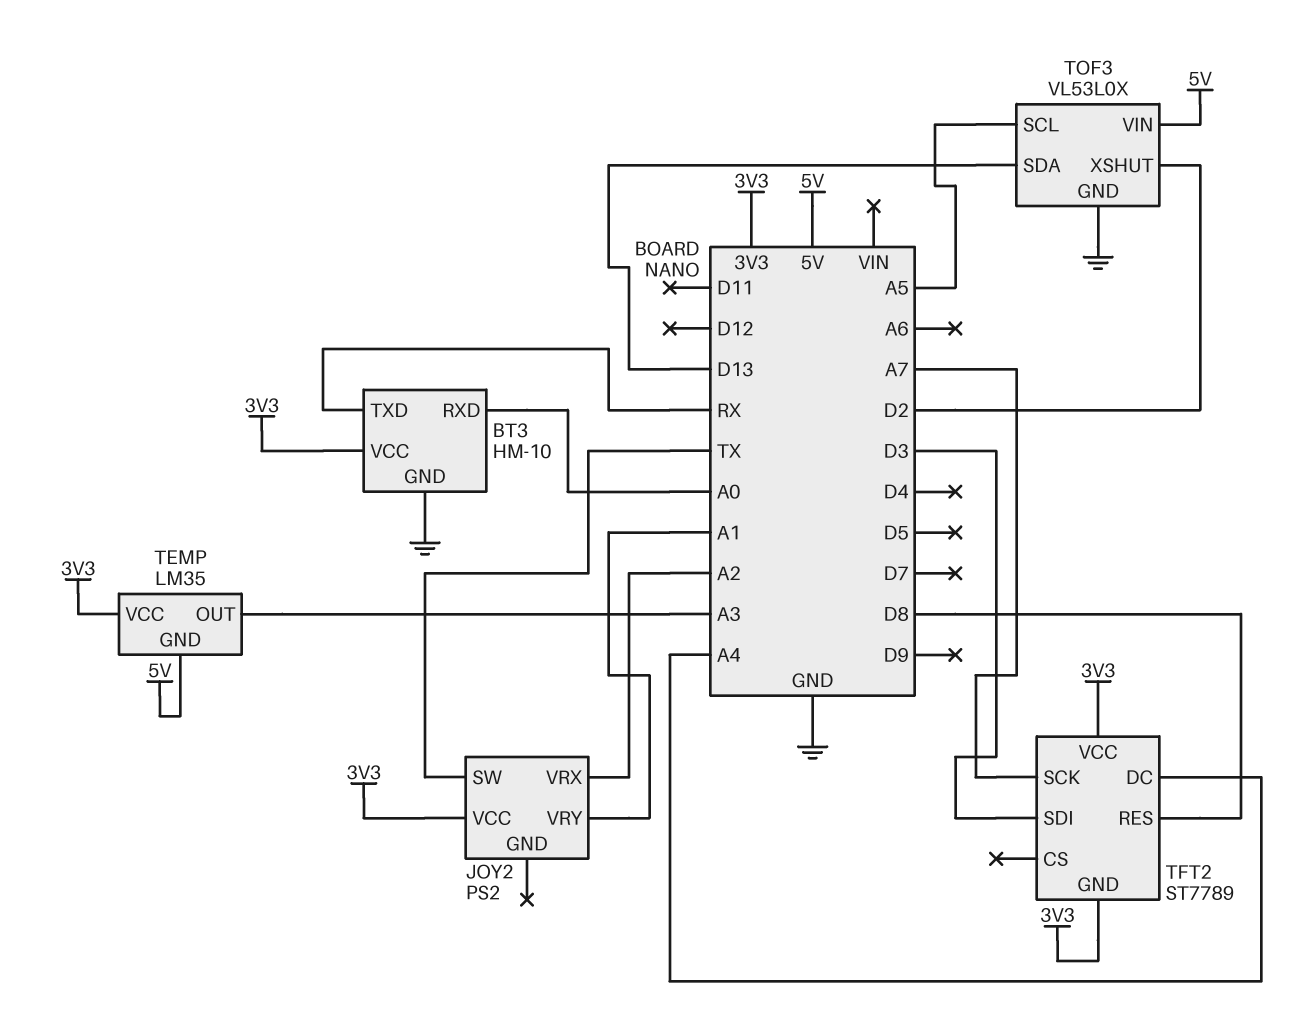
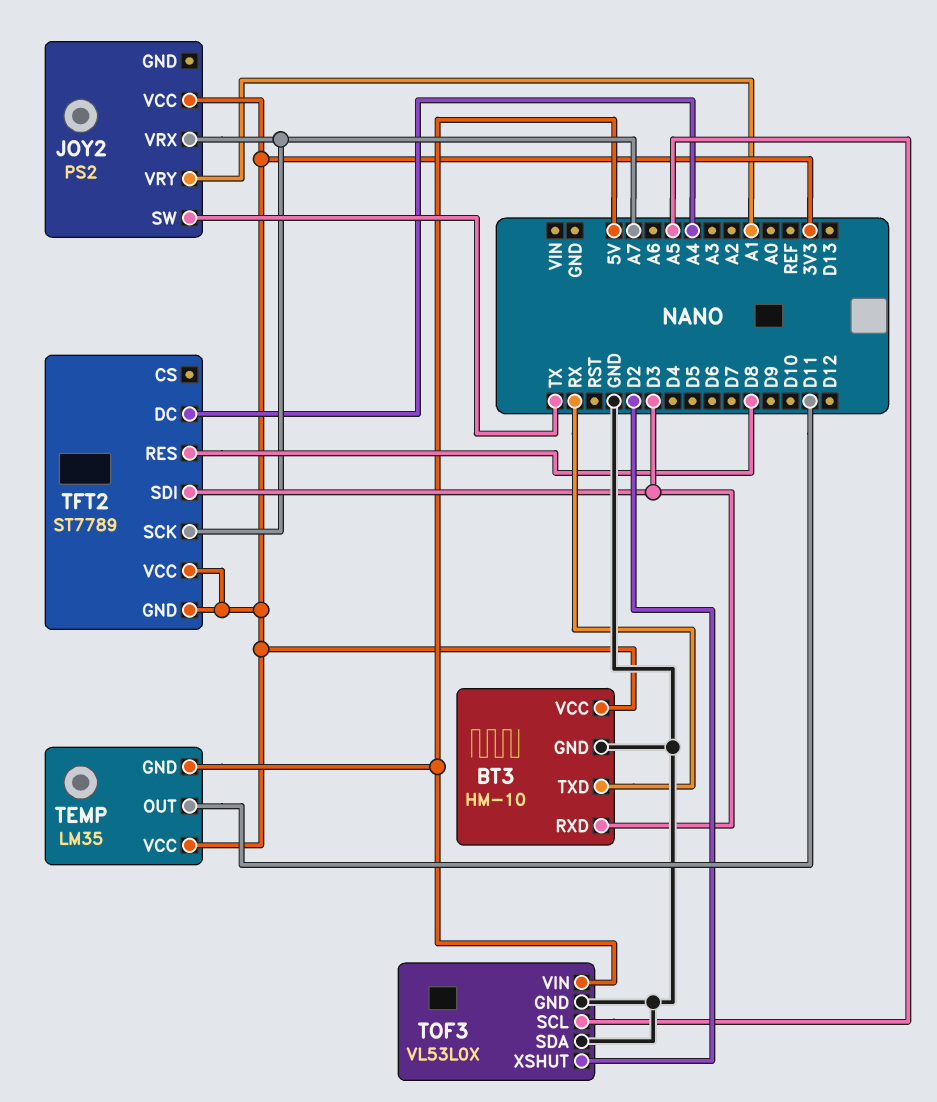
BT3 pin RXD: A0 -> D3
JOY2 pin VRX: A2 -> A7
TEMP pin OUT: A3 -> D11
TOF3 pin SDA: D13 -> GND

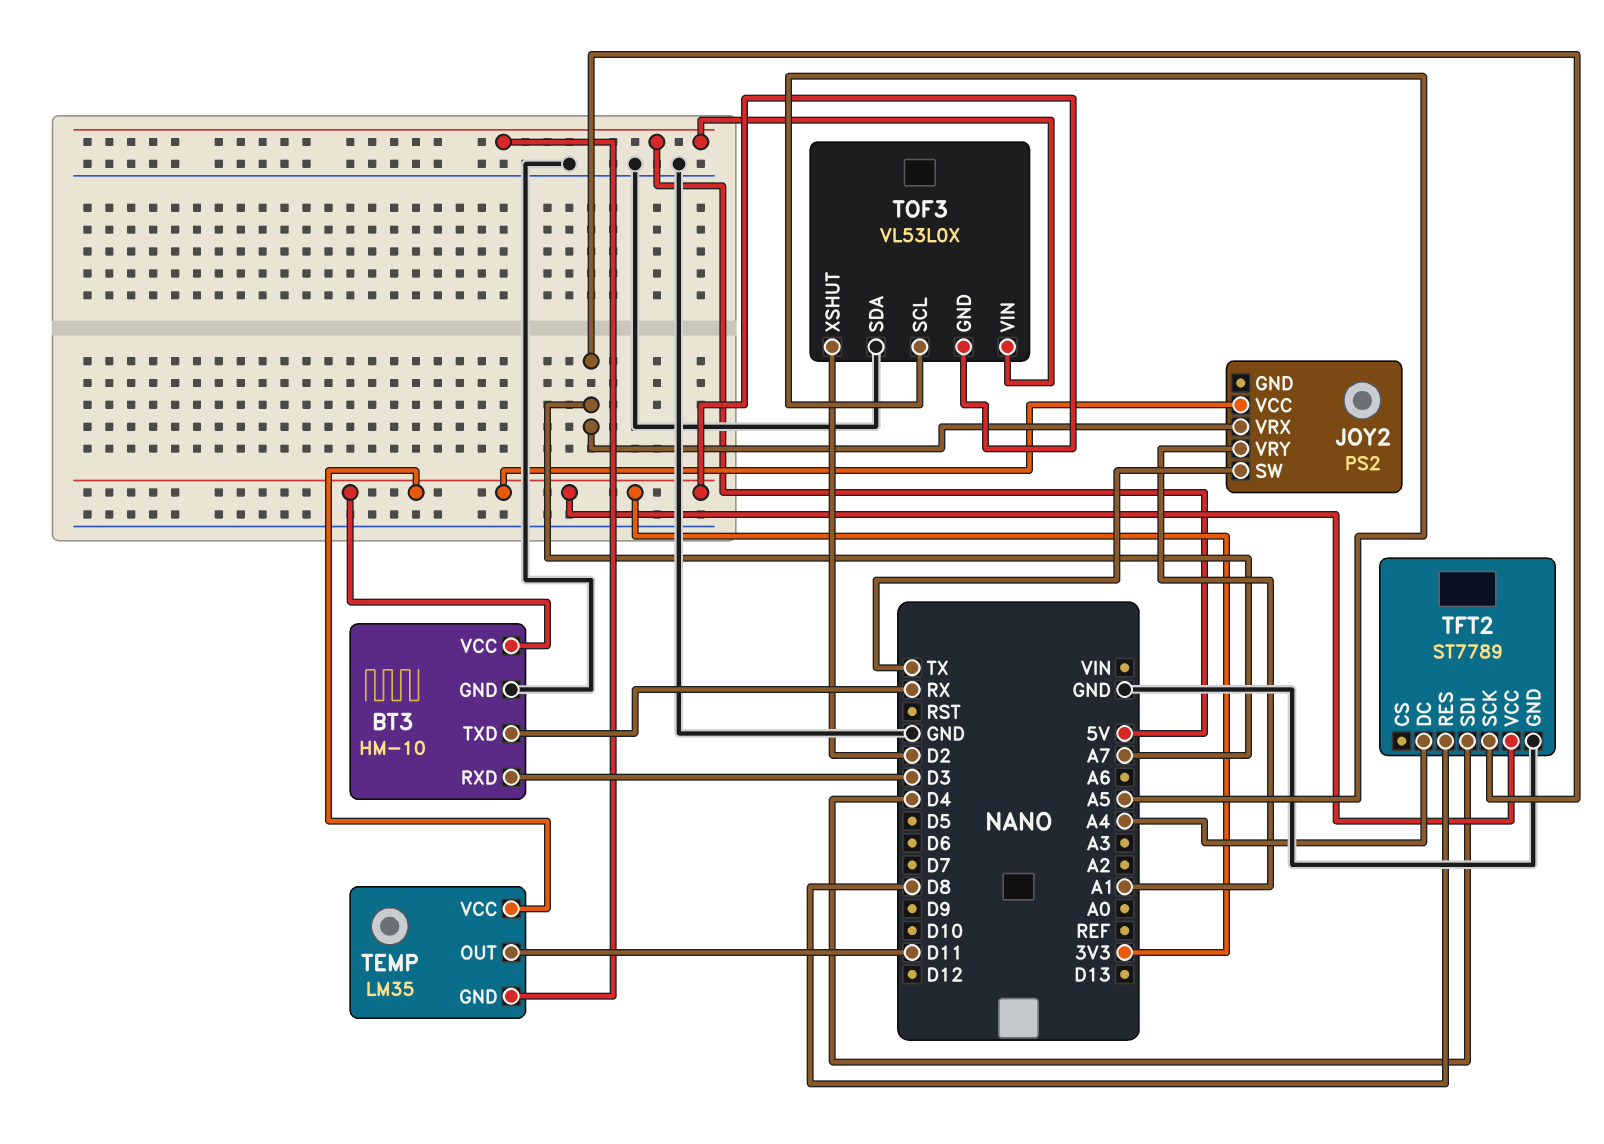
TFT2 pin GND: 3V3 -> GND
TFT2 pin SDI: D3 -> D4
TOF3 pin GND: GND -> 3V3

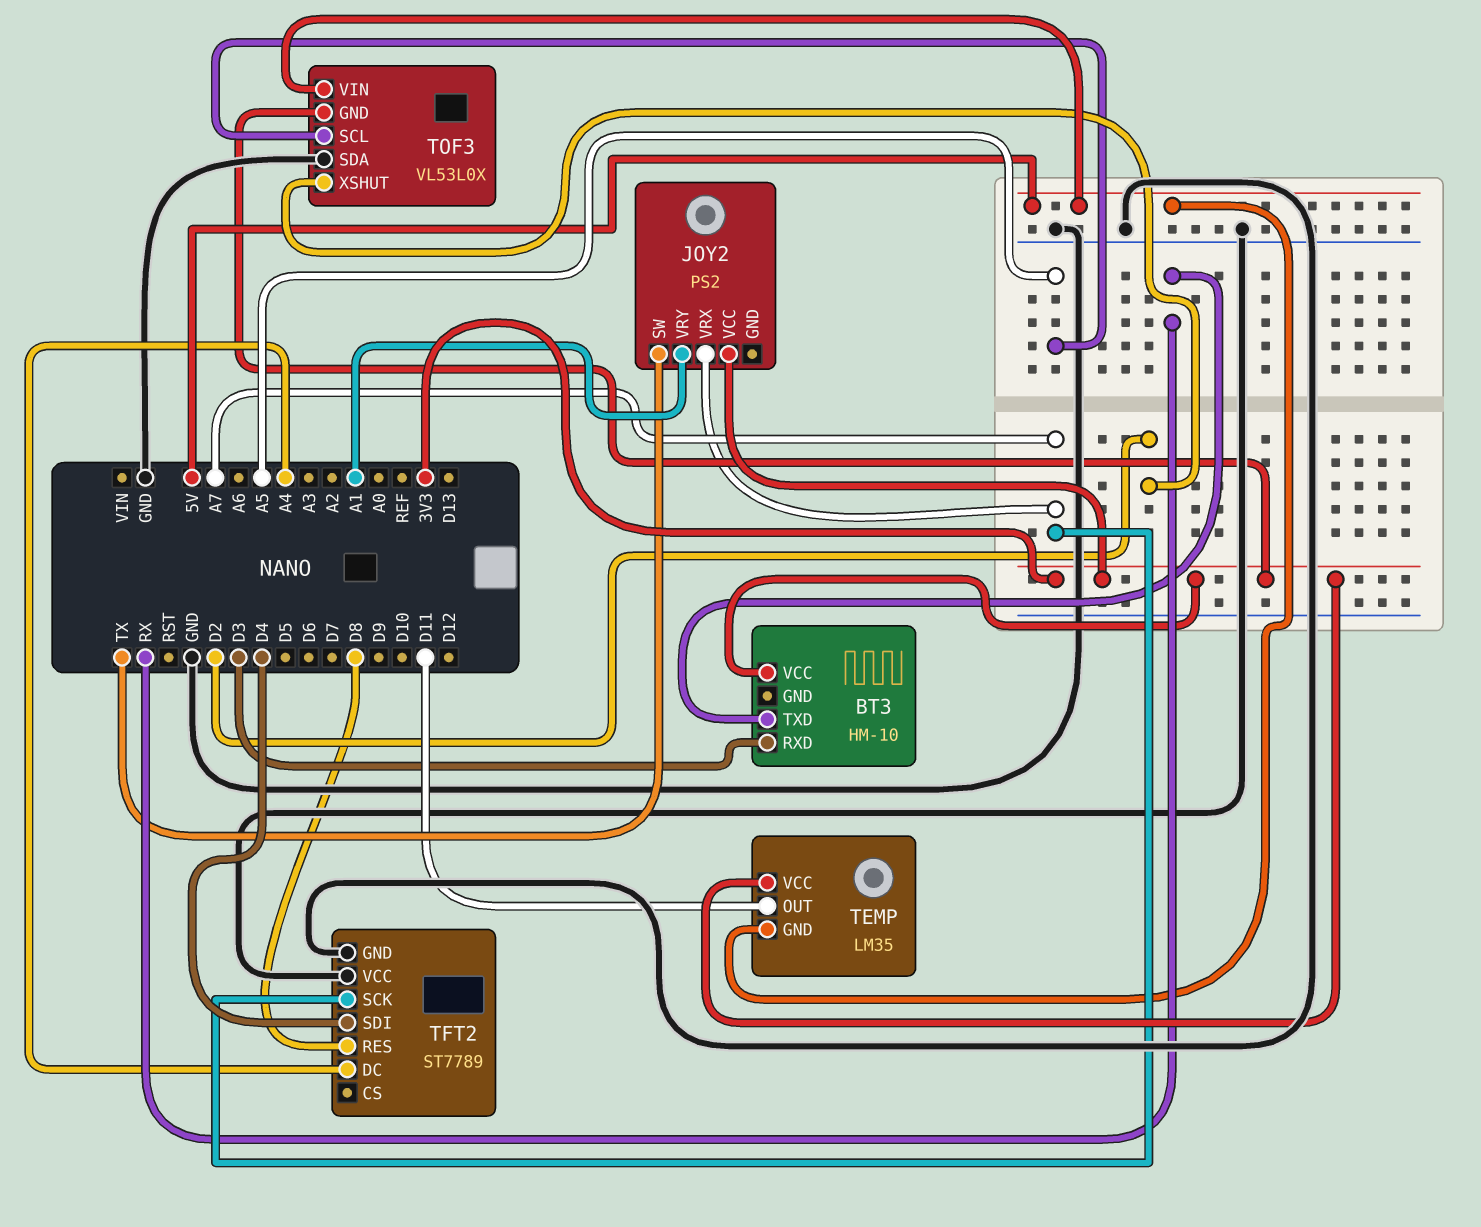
BT3 pin GND: GND -> none
TFT2 pin VCC: 3V3 -> GND

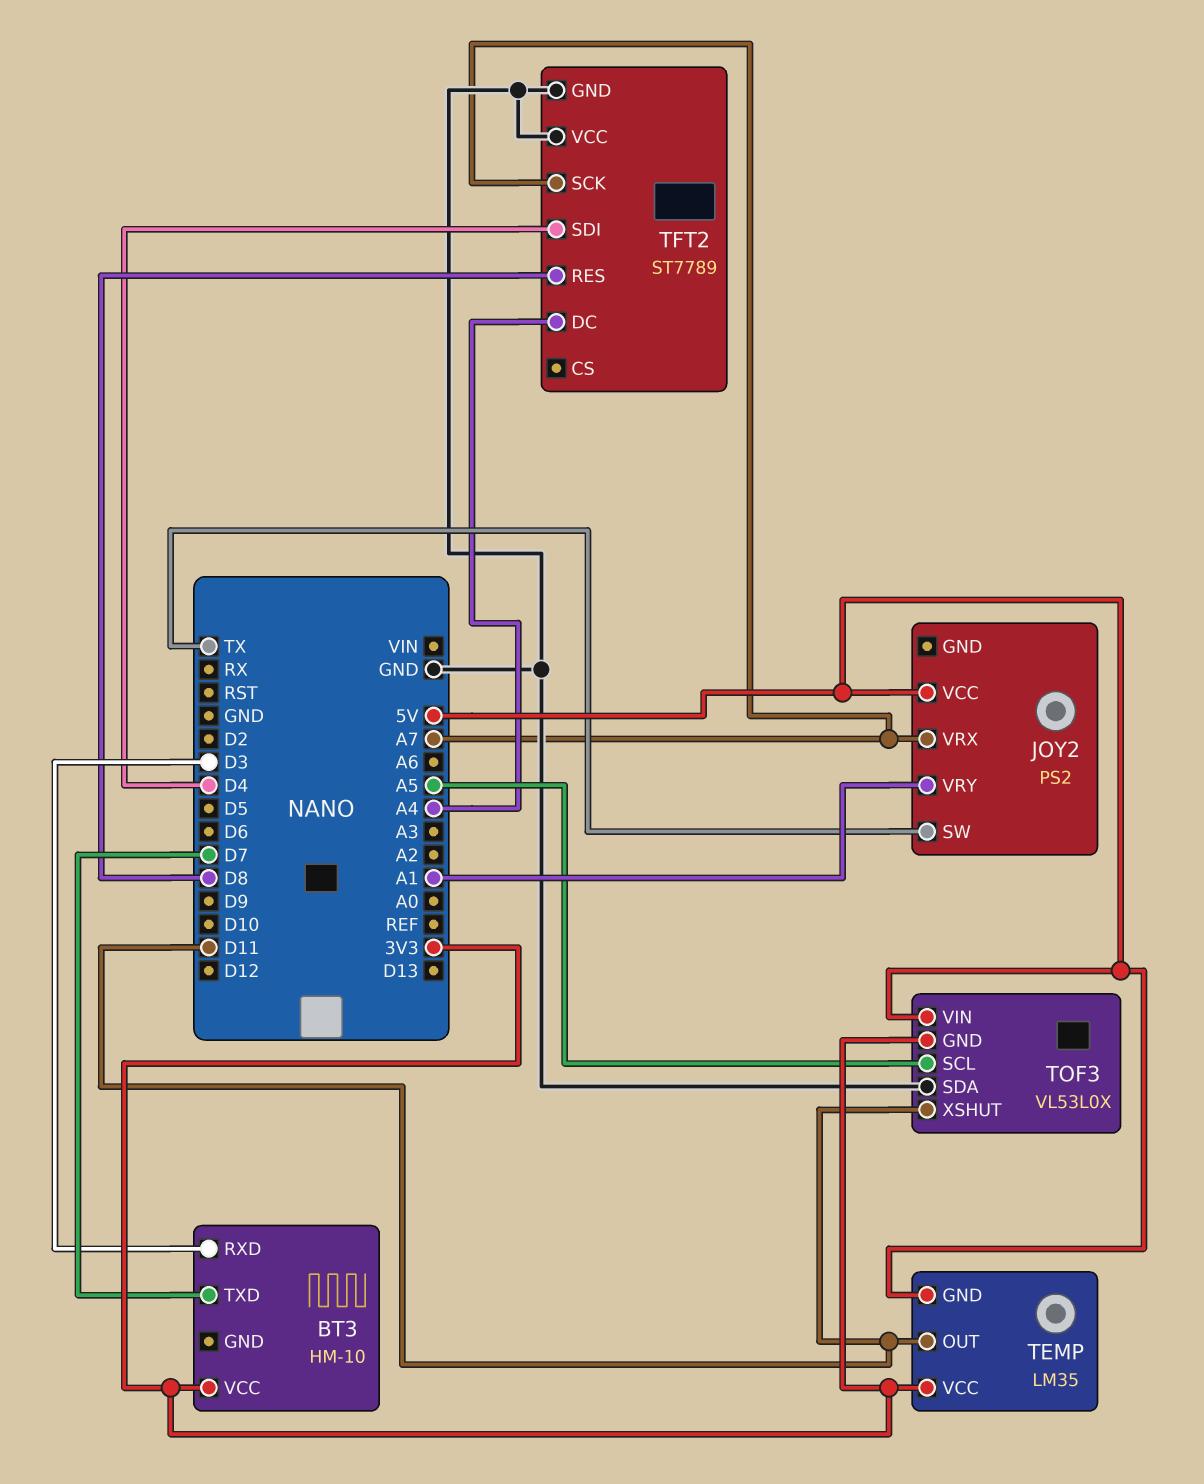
BT3 pin TXD: RX -> D7
JOY2 pin VCC: 3V3 -> 5V
TOF3 pin XSHUT: D2 -> D11

